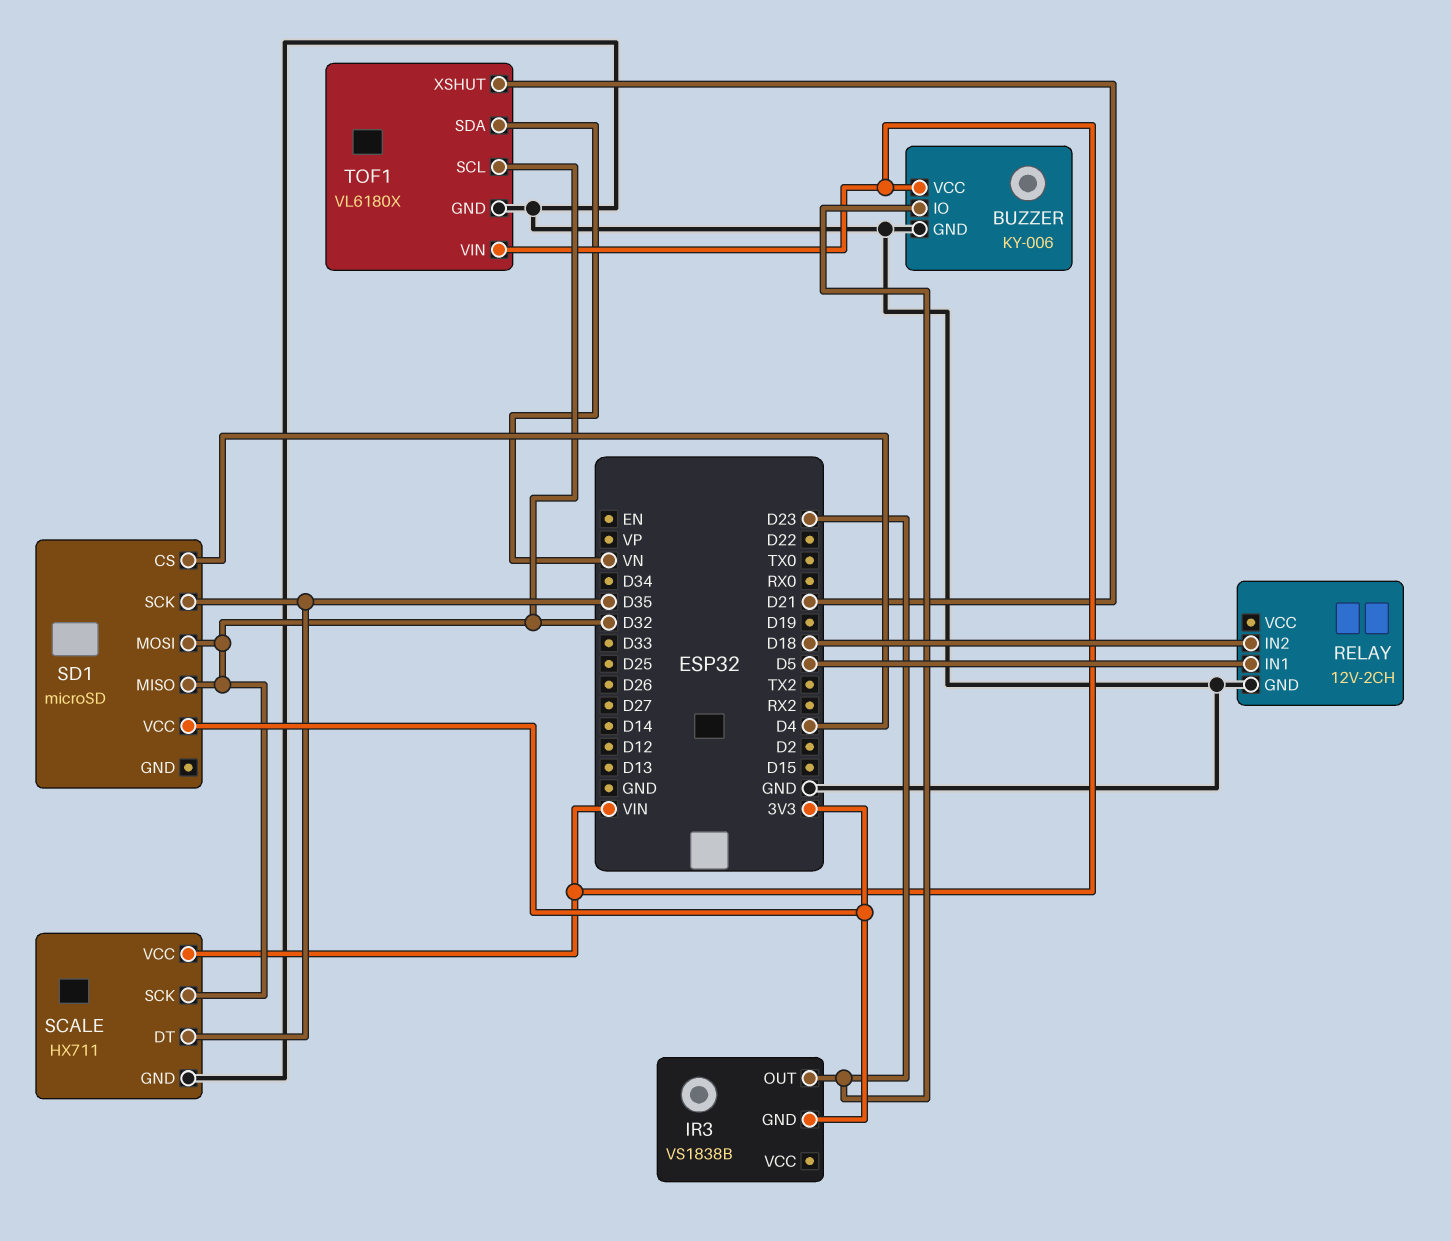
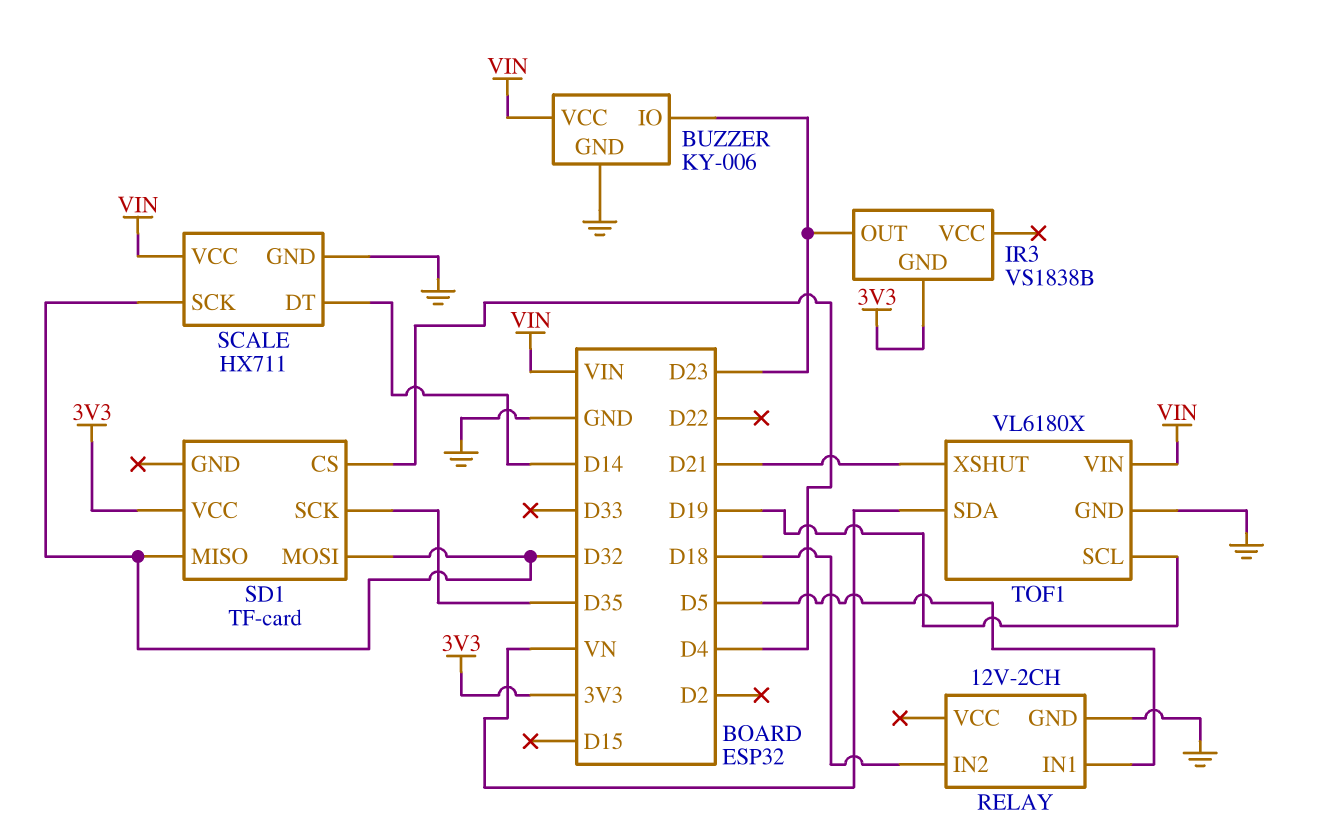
SCALE pin DT: D35 -> D14
SD1: microSD -> TF-card
TOF1 pin SCL: D32 -> D19

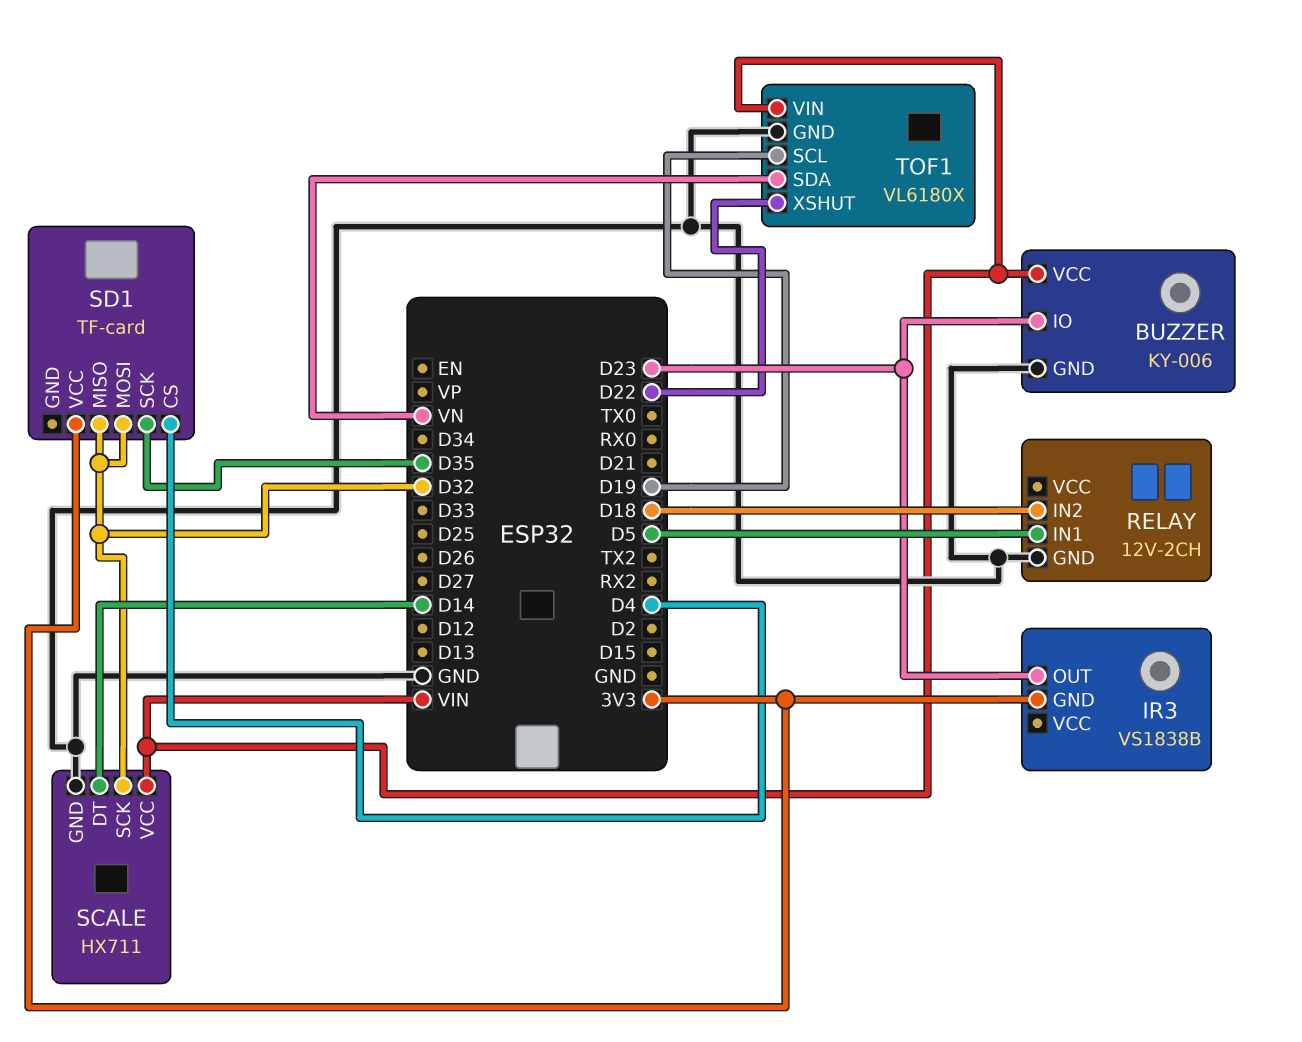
TOF1 pin XSHUT: D21 -> D22

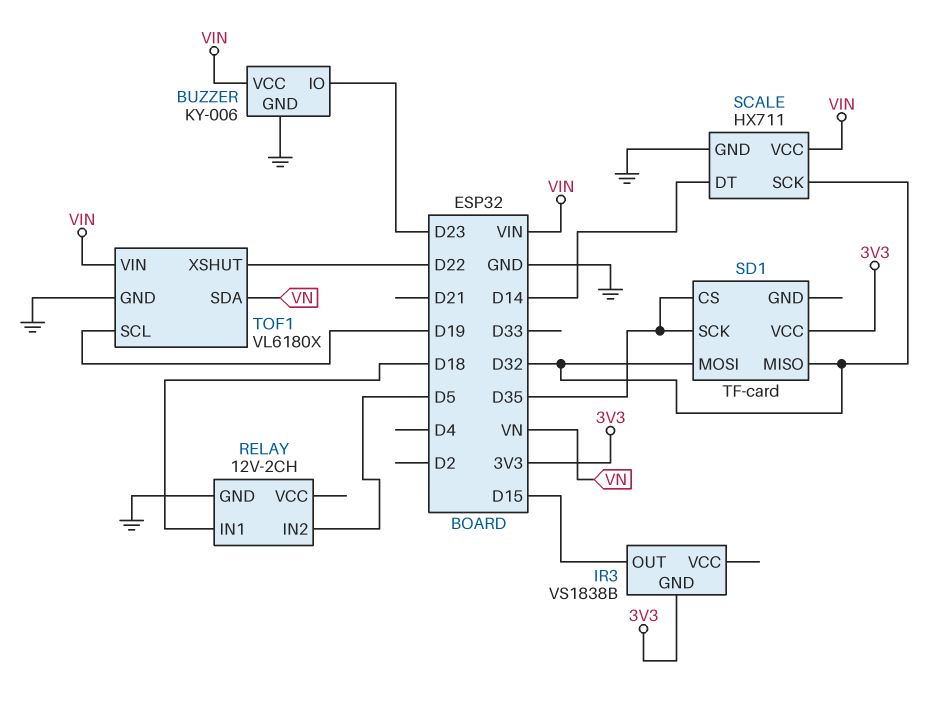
IR3 pin OUT: D23 -> D15
RELAY pin IN1: D5 -> D18
RELAY pin IN2: D18 -> D5
SD1 pin CS: D4 -> D35

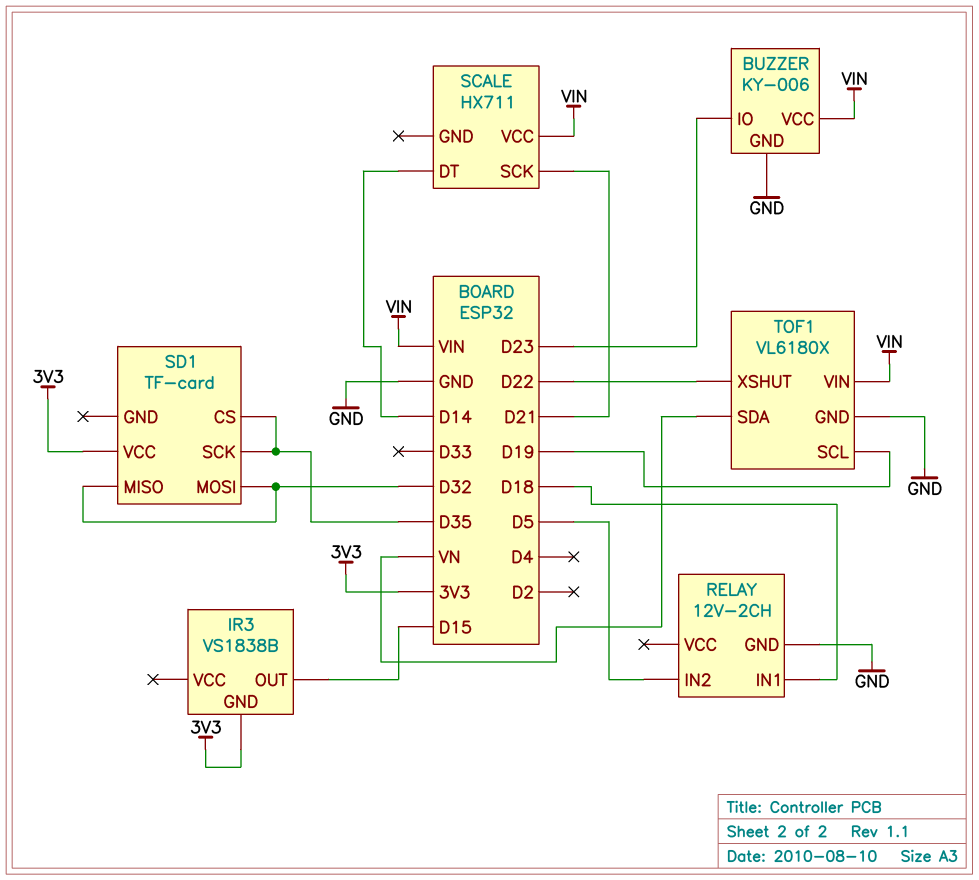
SCALE pin GND: GND -> none
SCALE pin SCK: D32 -> D21

